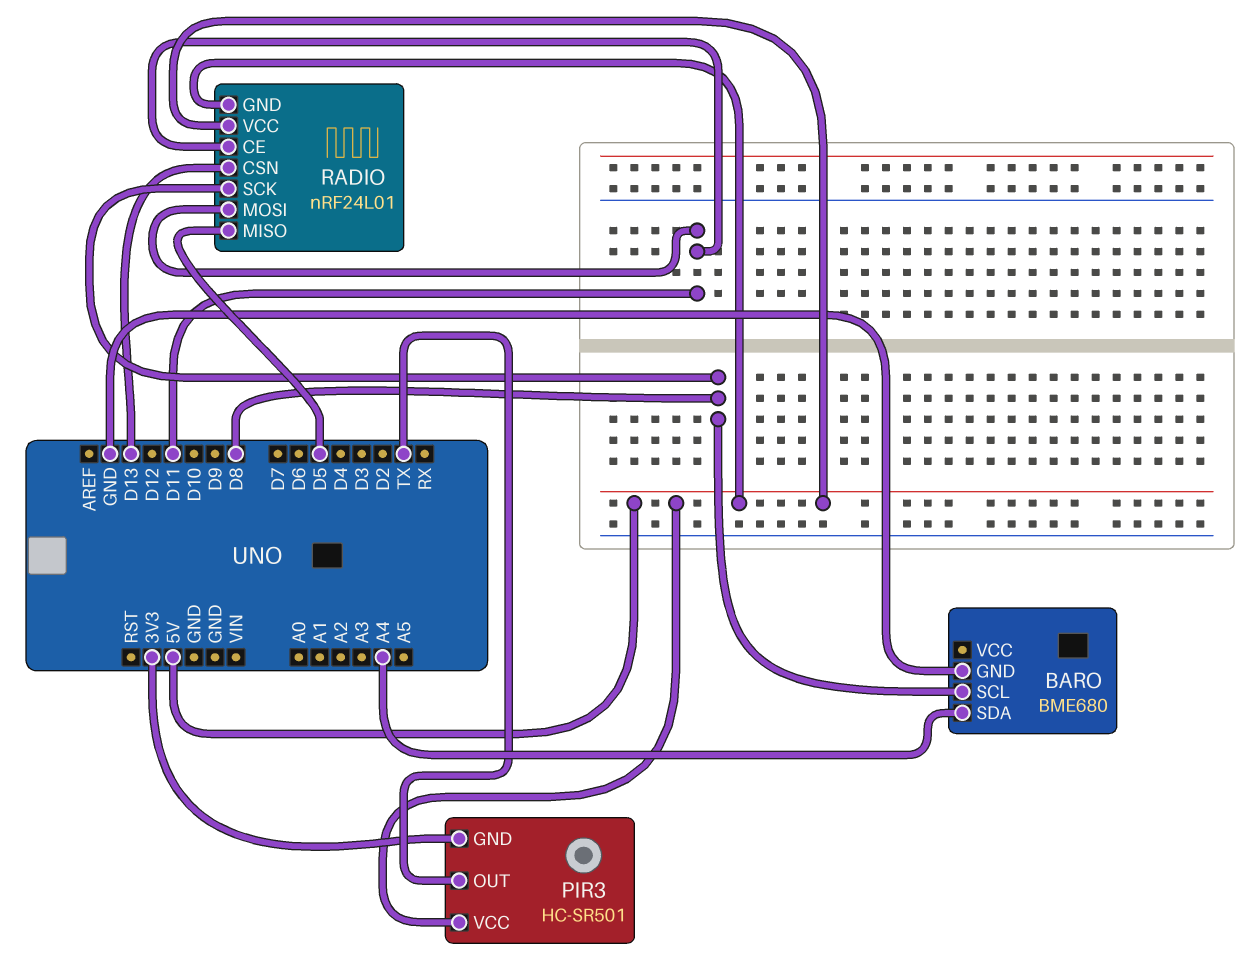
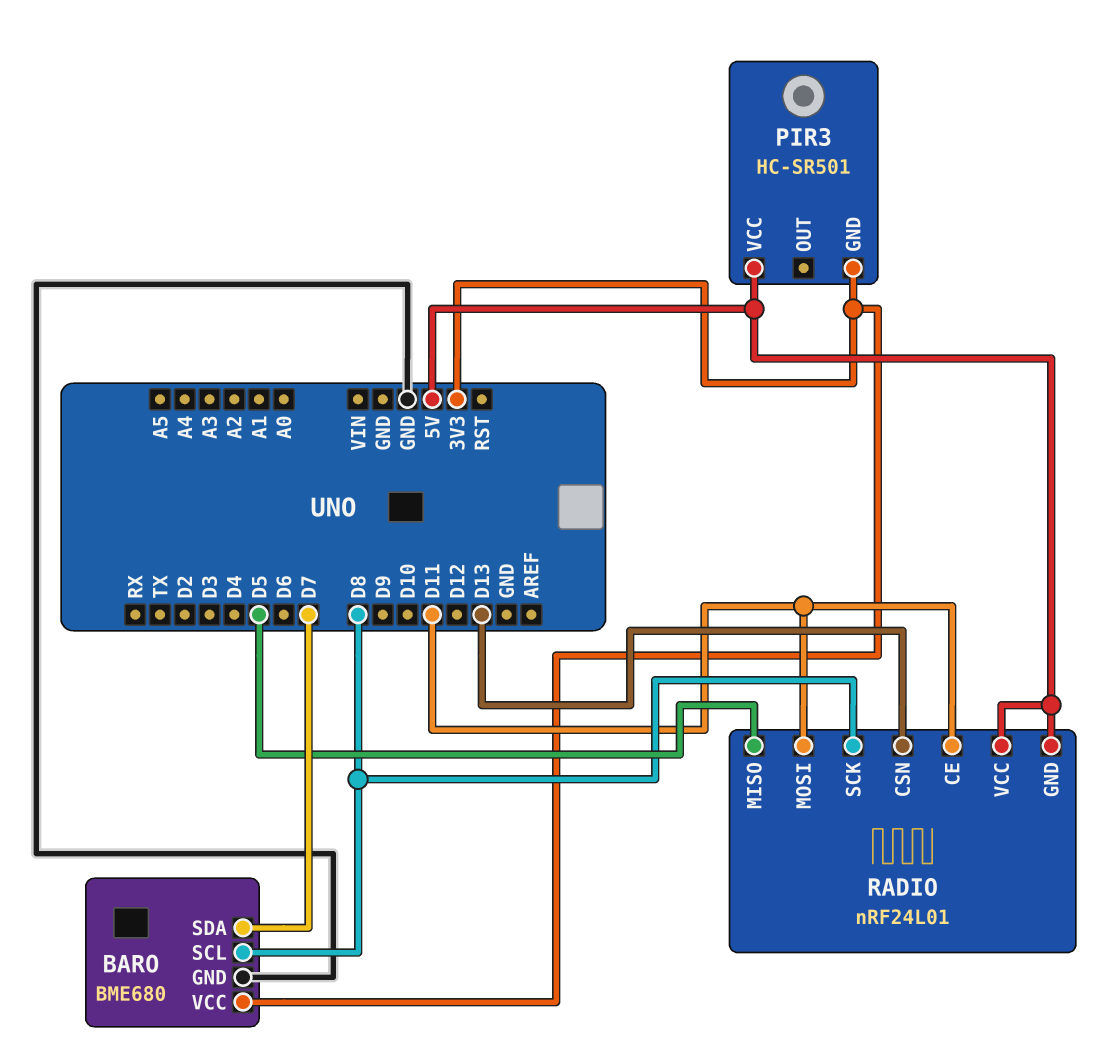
BARO pin SDA: A4 -> D7
BARO pin VCC: none -> 3V3
PIR3 pin OUT: TX -> none

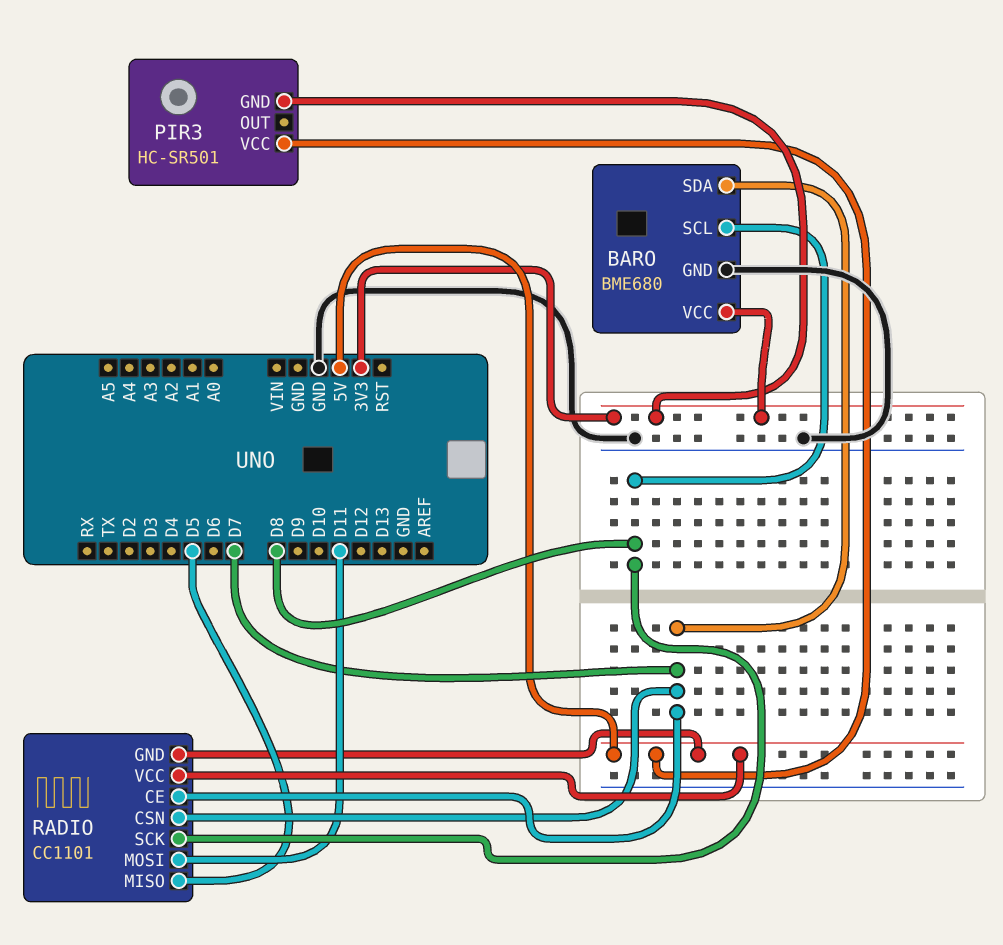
RADIO: nRF24L01 -> CC1101
RADIO pin CE: D11 -> D7
RADIO pin CSN: D13 -> D7

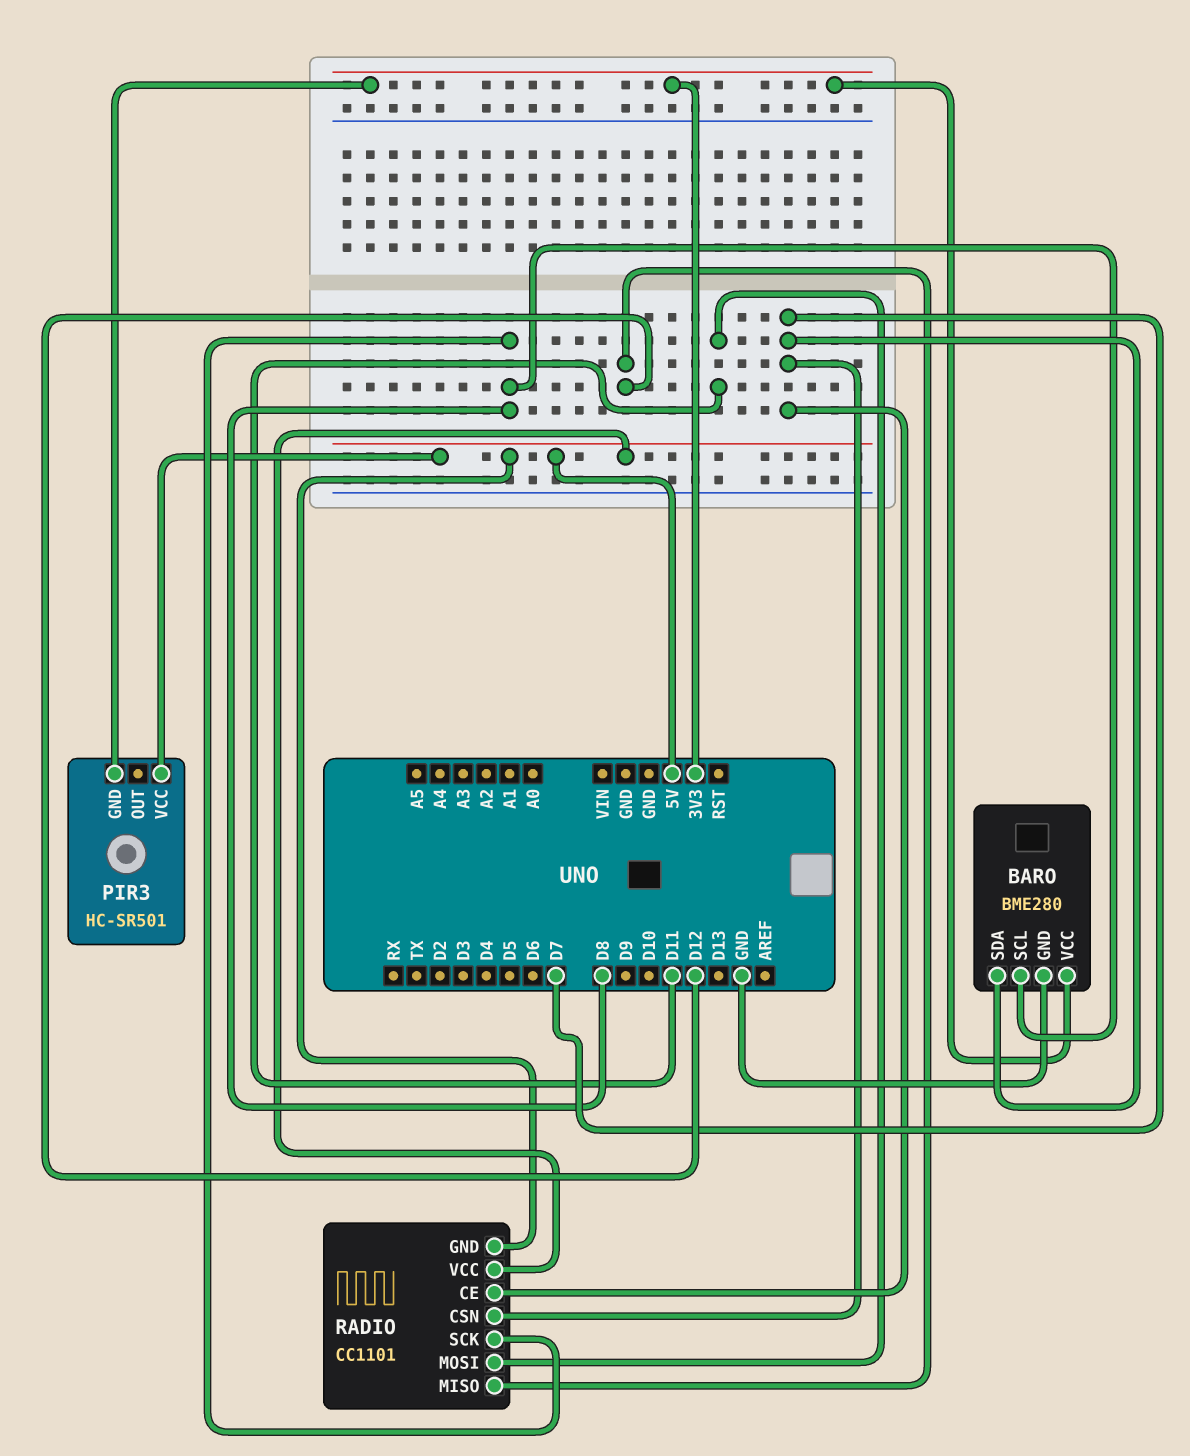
BARO: BME680 -> BME280
RADIO pin MISO: D5 -> D12

